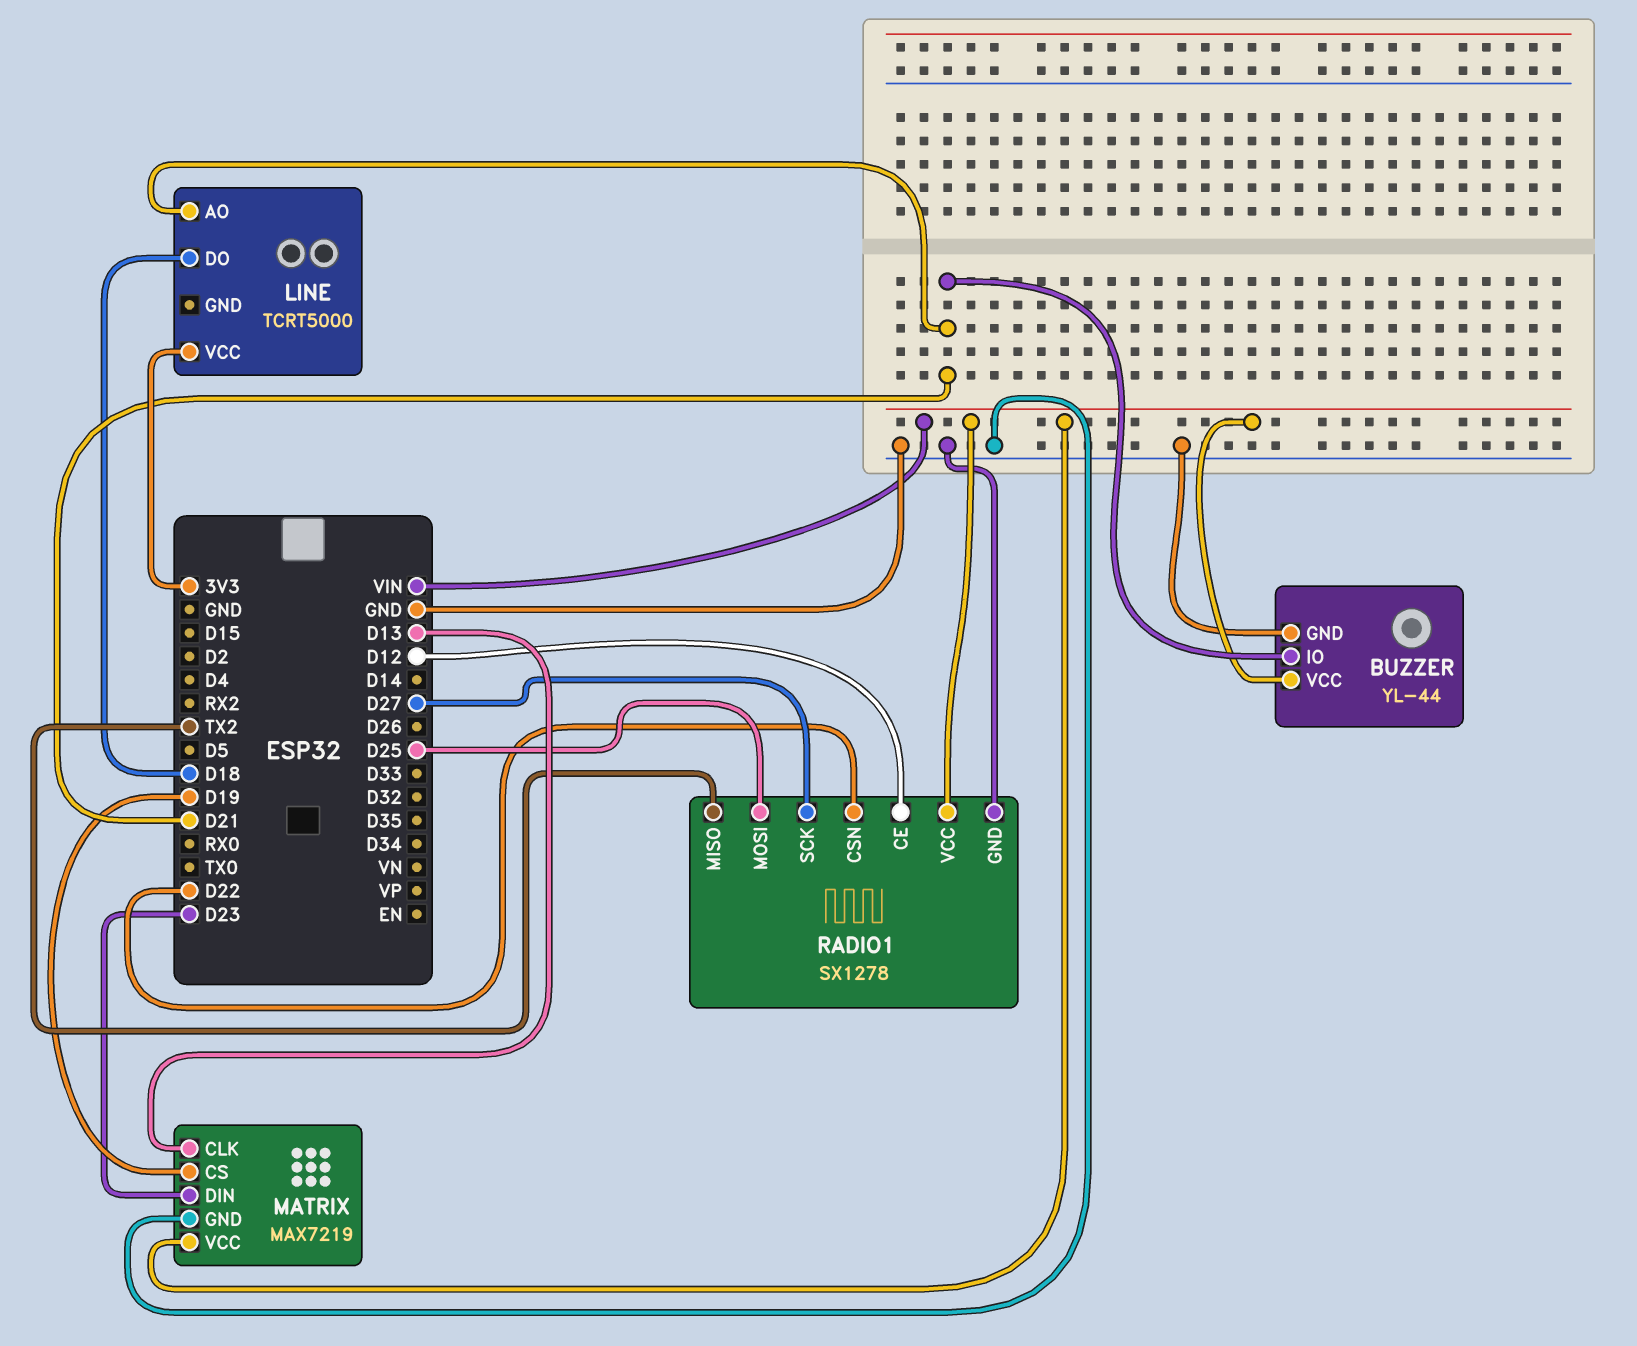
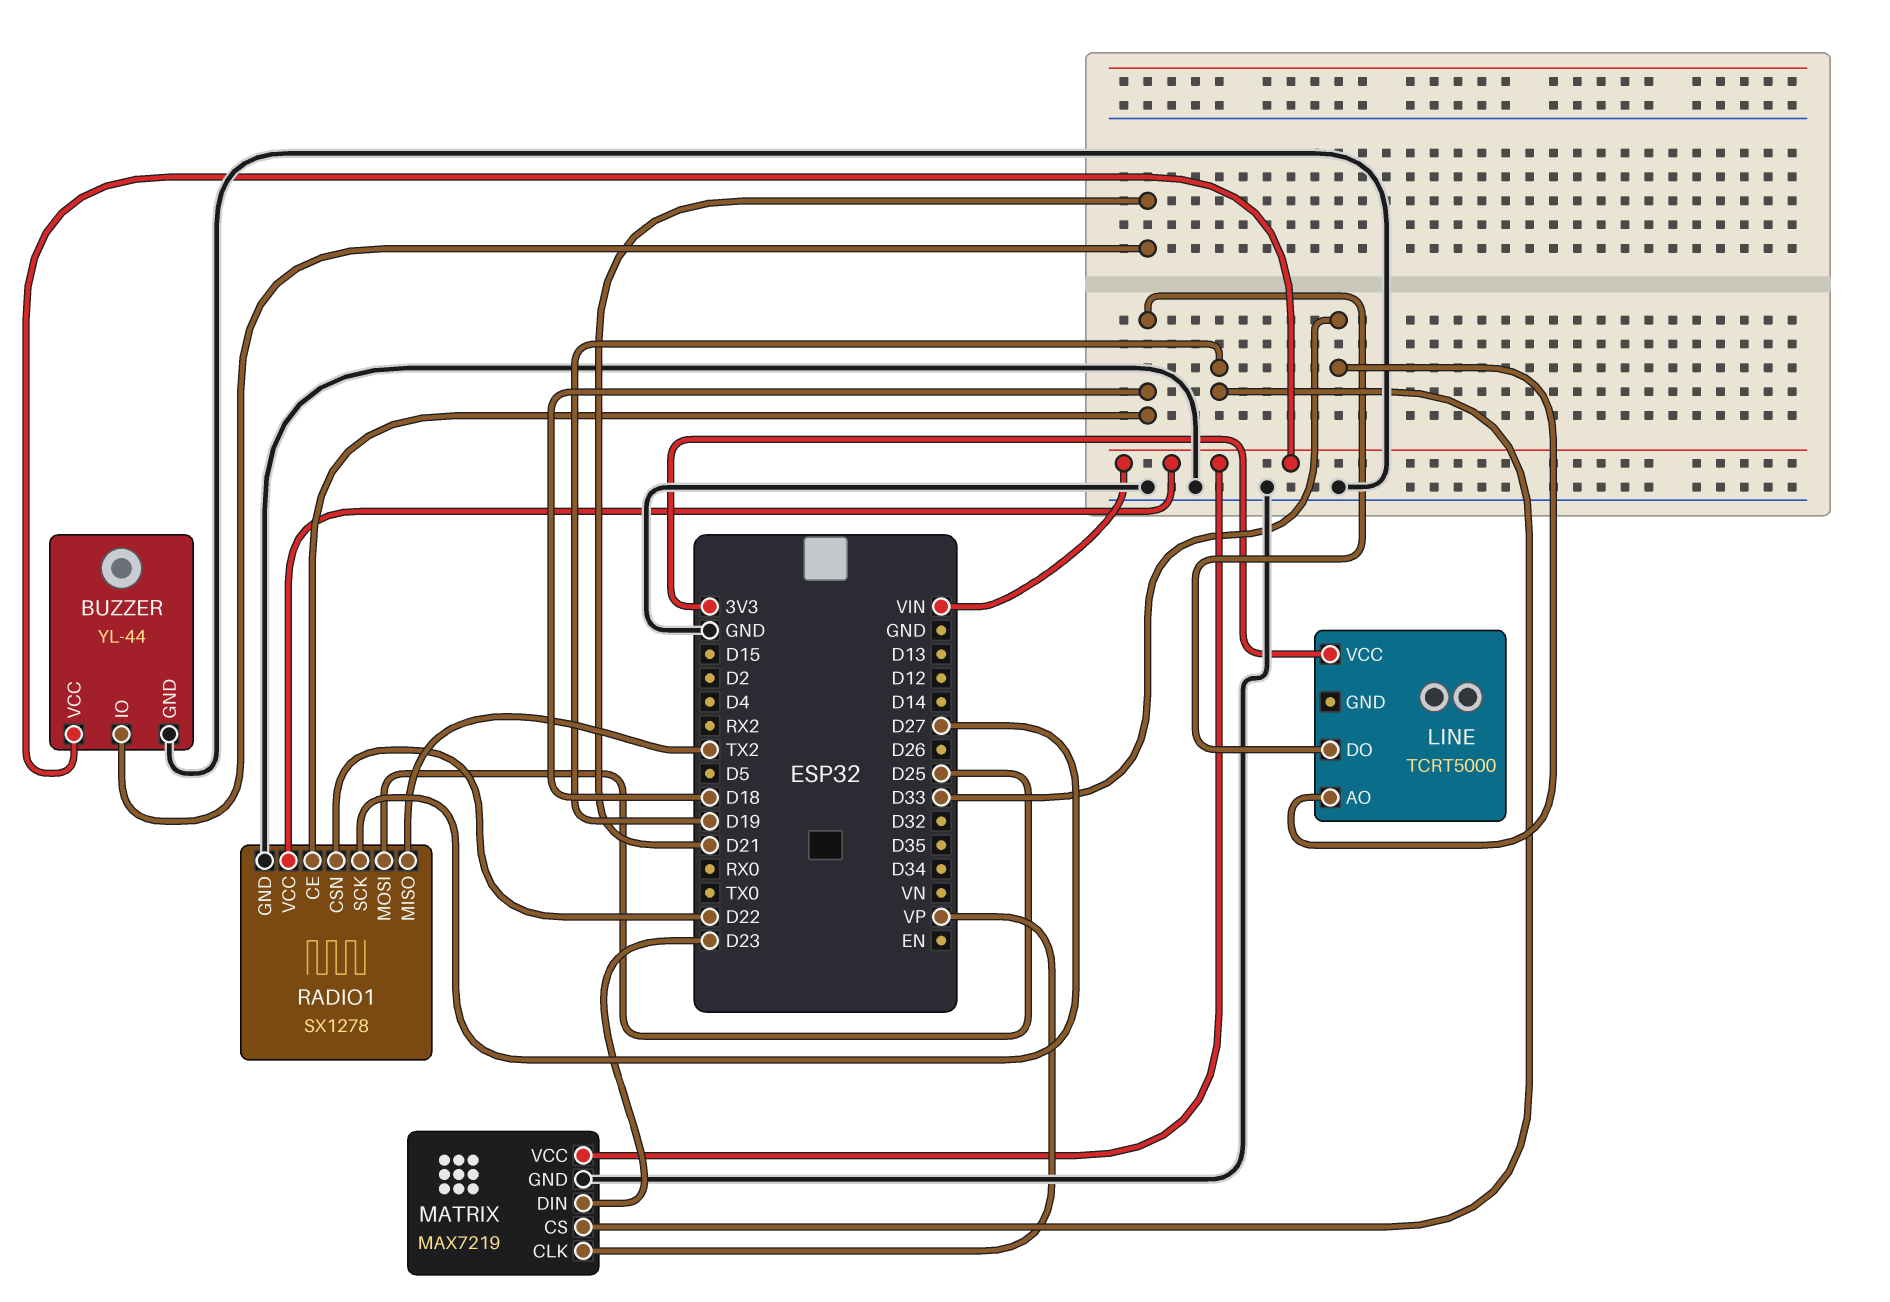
LINE pin AO: D21 -> D33
MATRIX pin CLK: D13 -> VP
RADIO1 pin CE: D12 -> D18

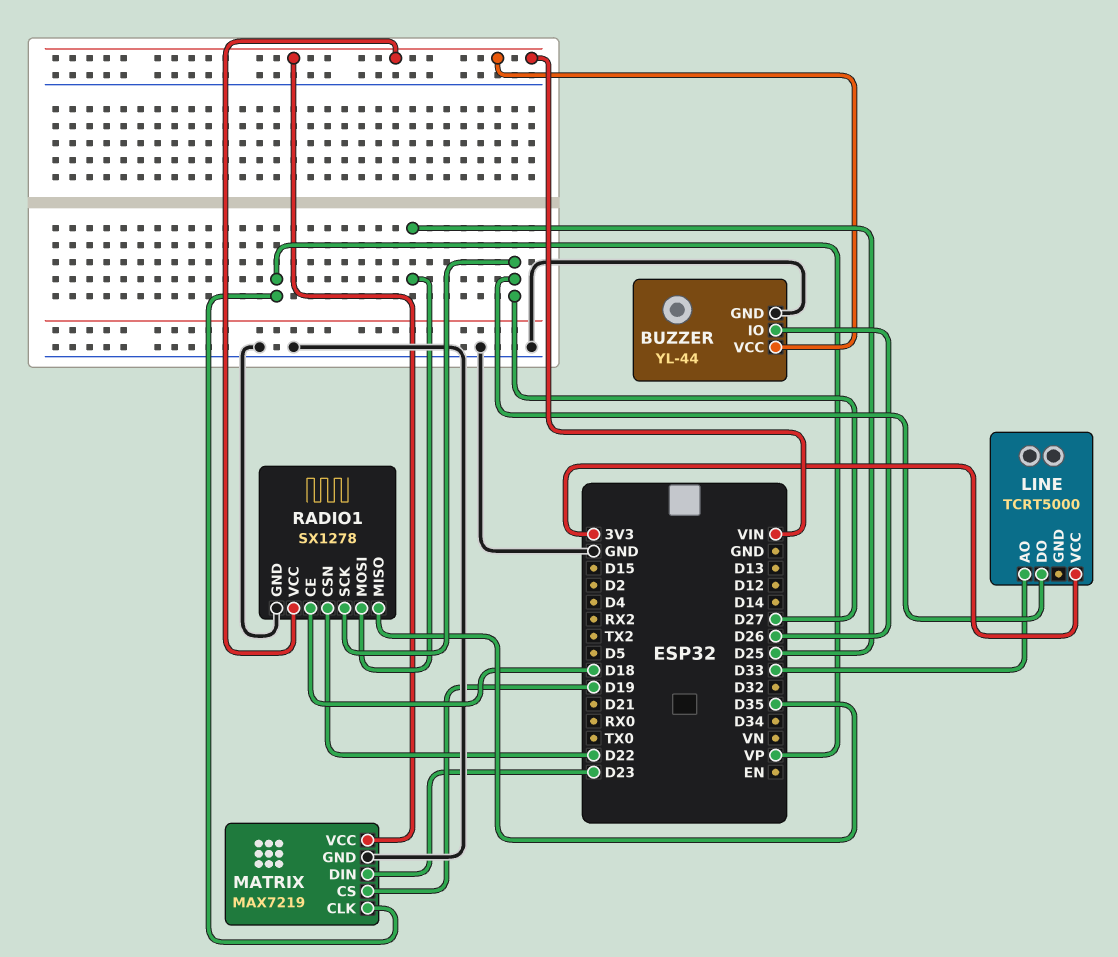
BUZZER pin IO: D21 -> D26
LINE pin DO: D18 -> D27
RADIO1 pin MISO: TX2 -> D35

